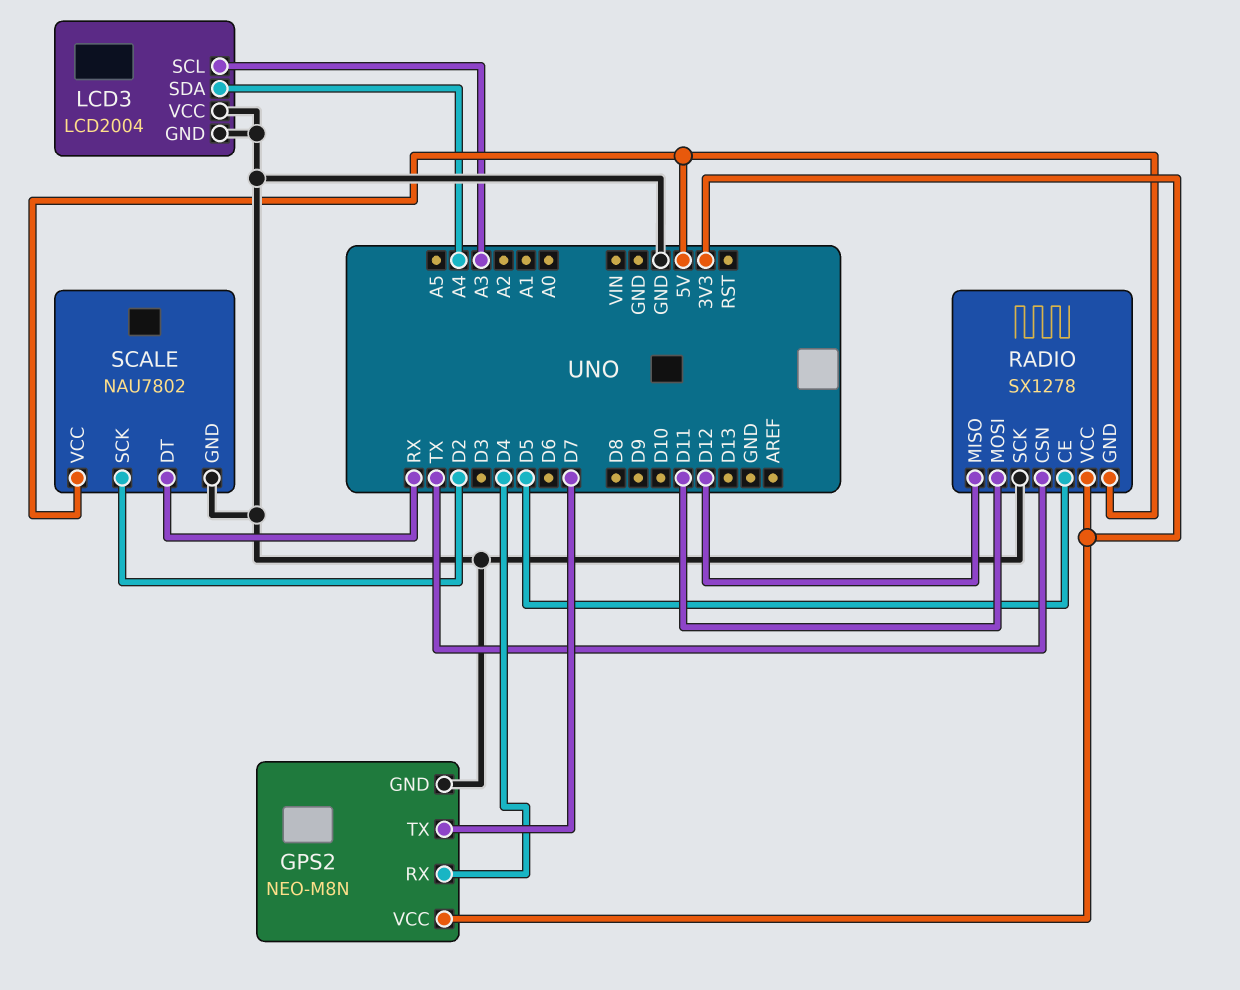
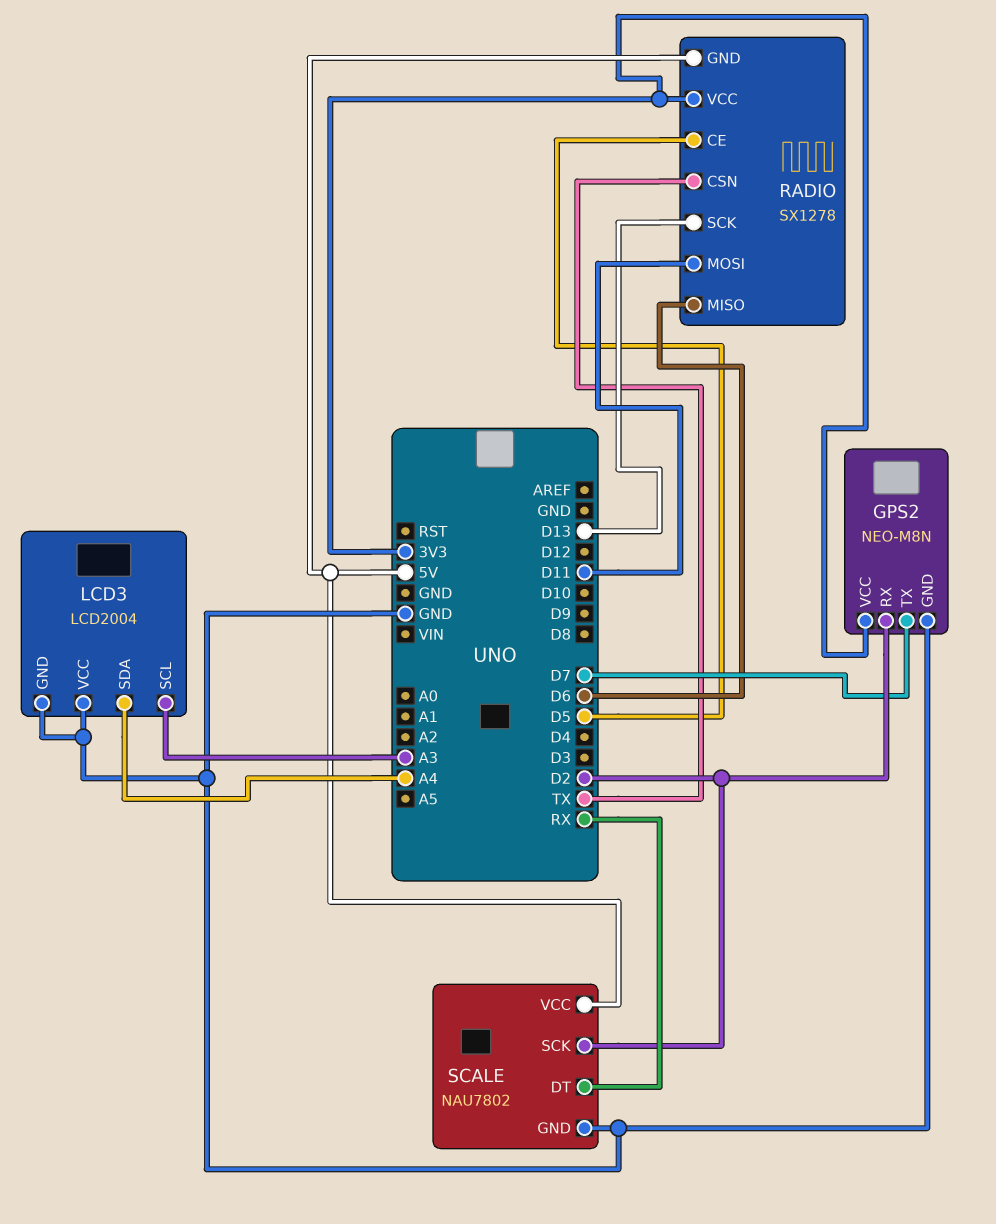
GPS2 pin RX: D4 -> D2
RADIO pin MISO: D12 -> D6
RADIO pin SCK: GND -> D13

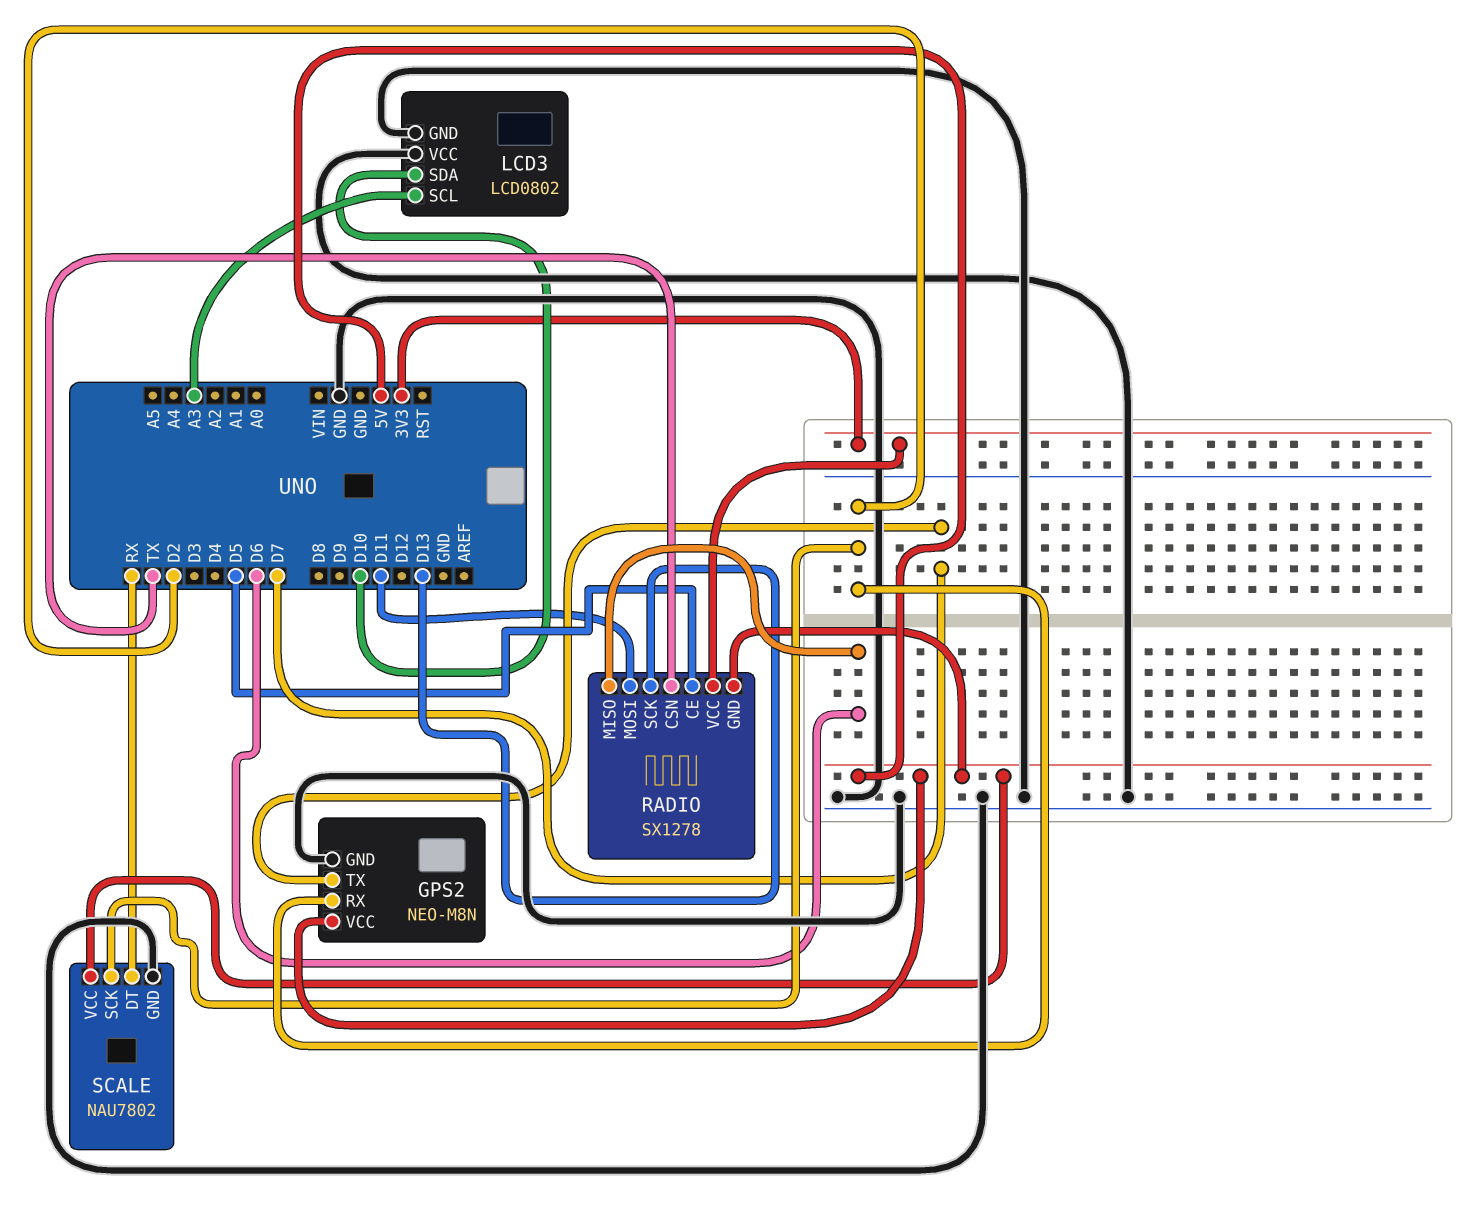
GPS2 pin VCC: 3V3 -> 5V
LCD3: LCD2004 -> LCD0802
LCD3 pin SDA: A4 -> D10

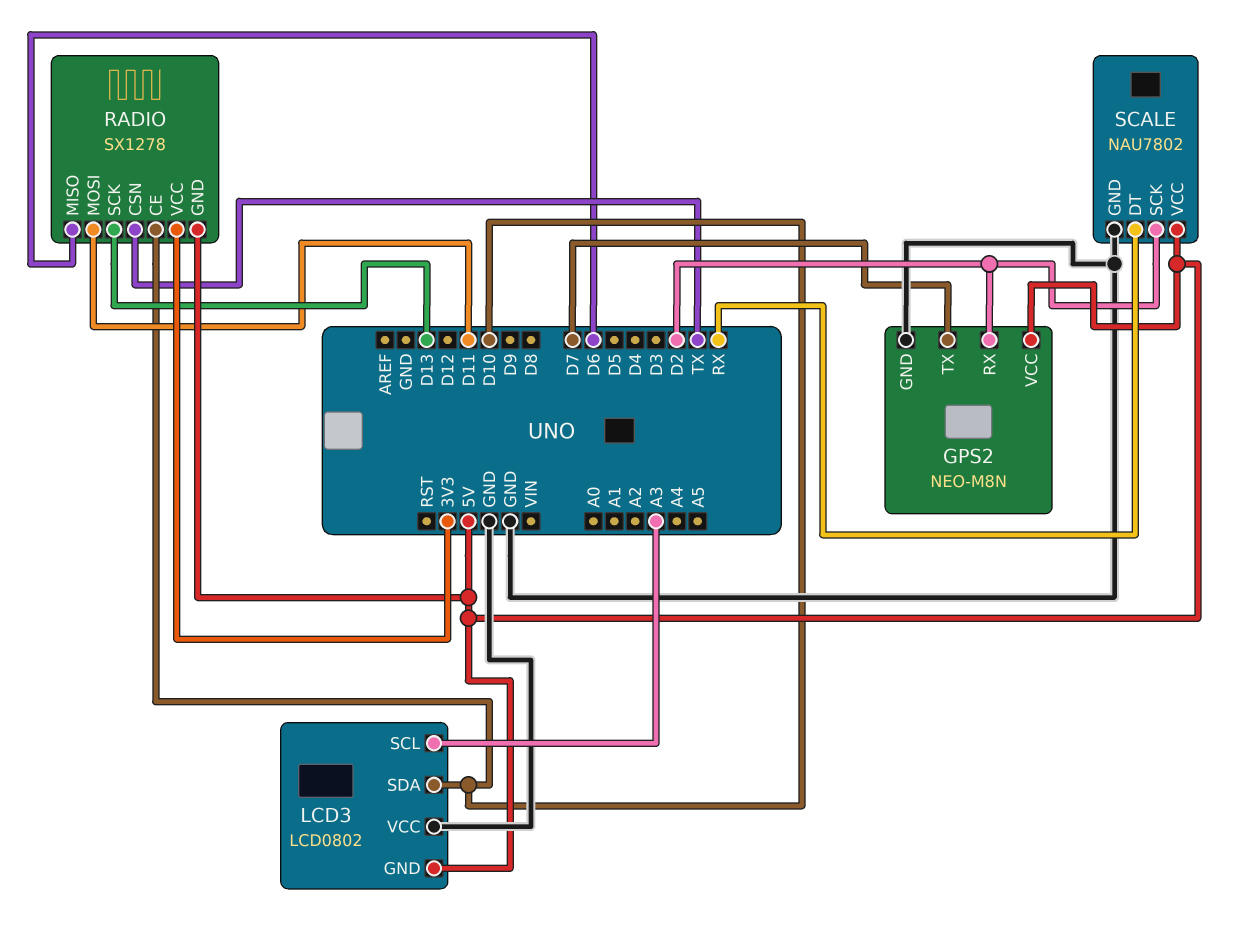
LCD3 pin GND: GND -> 5V
RADIO pin CE: D5 -> D10

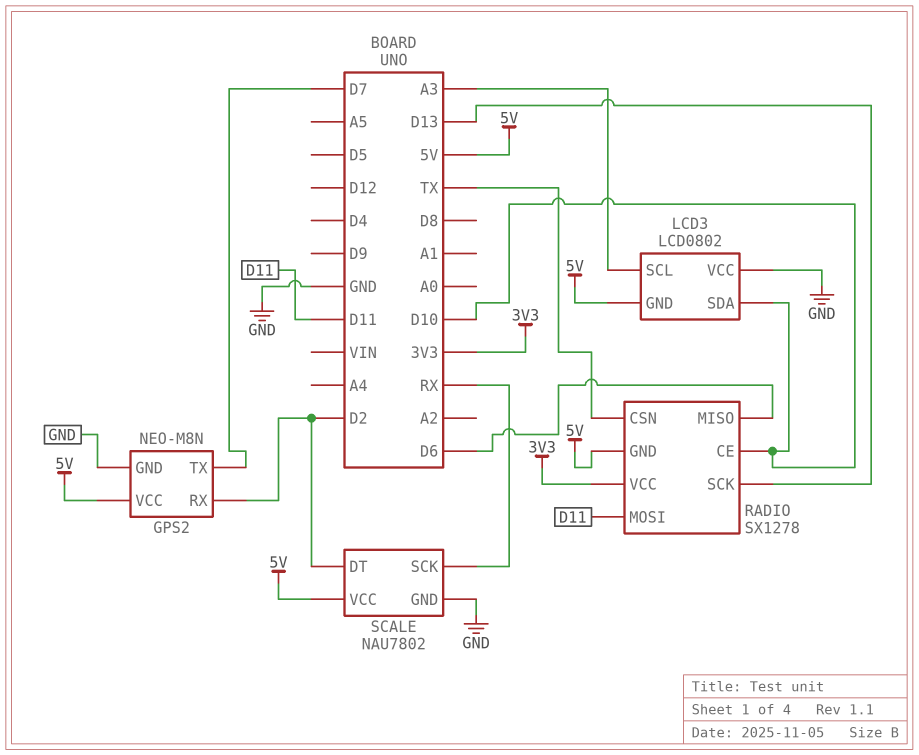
SCALE pin DT: RX -> D2
SCALE pin SCK: D2 -> RX

